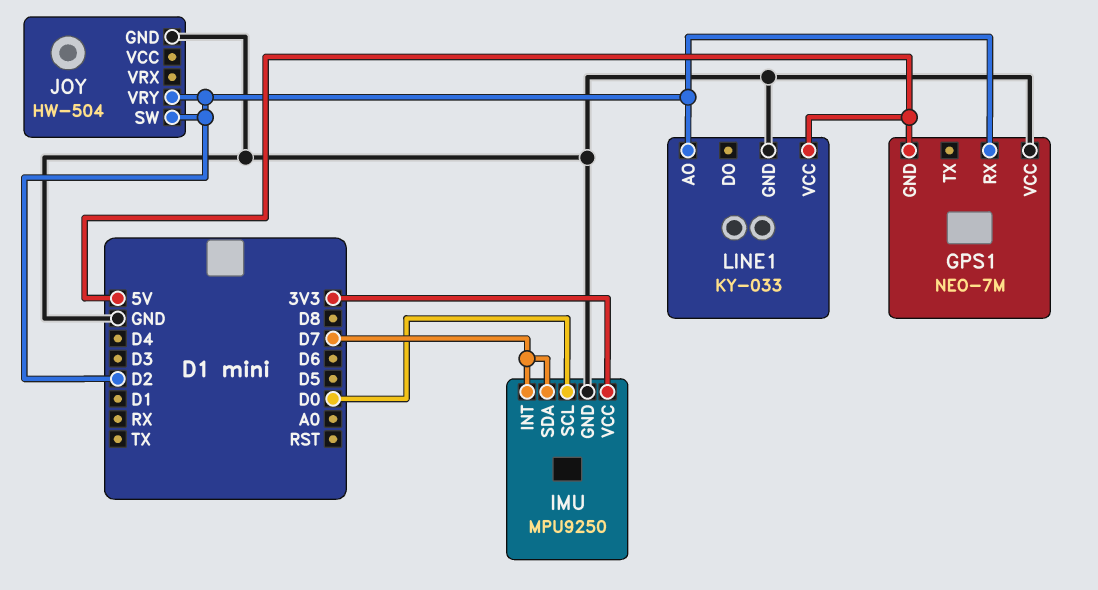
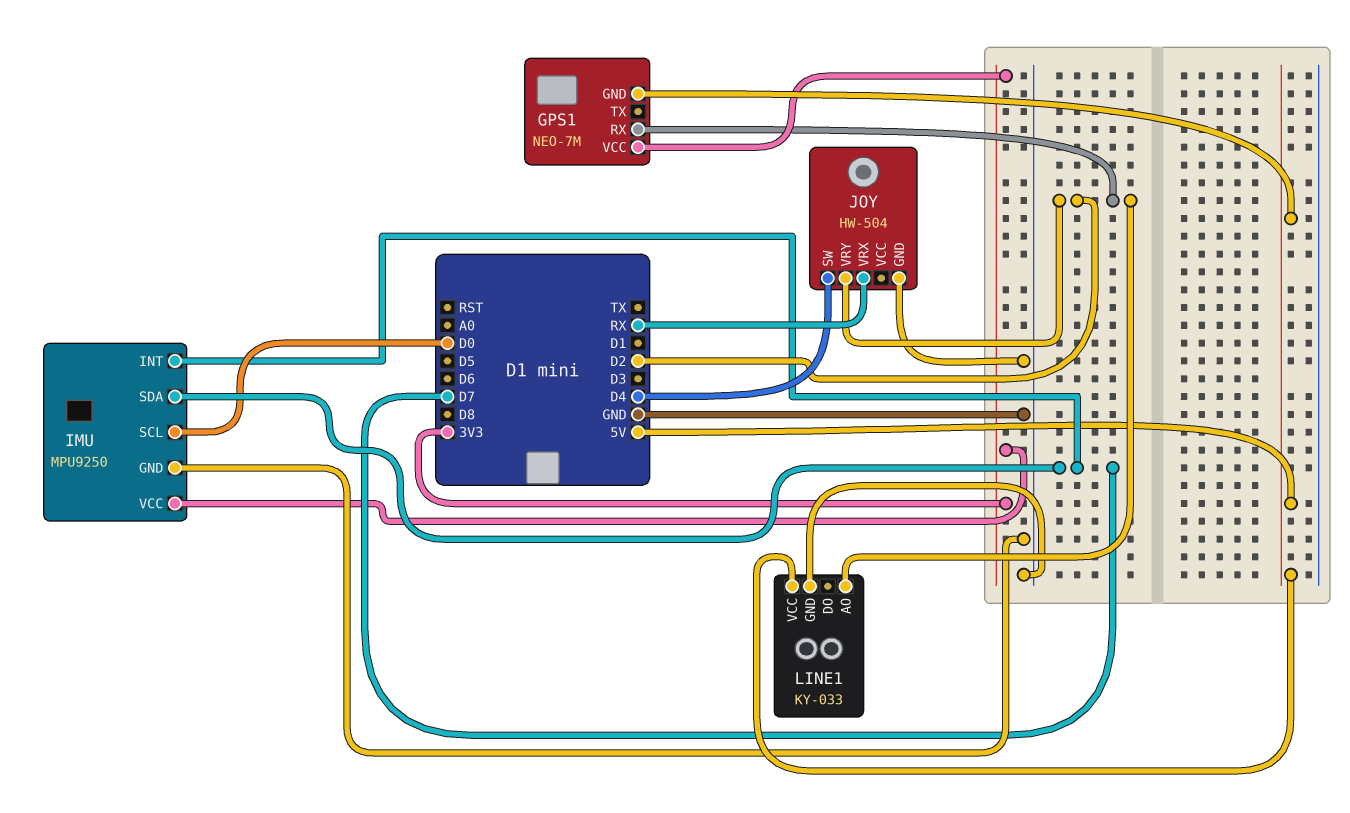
GPS1 pin VCC: GND -> 3V3
JOY pin SW: D2 -> D4
JOY pin VRX: none -> RX

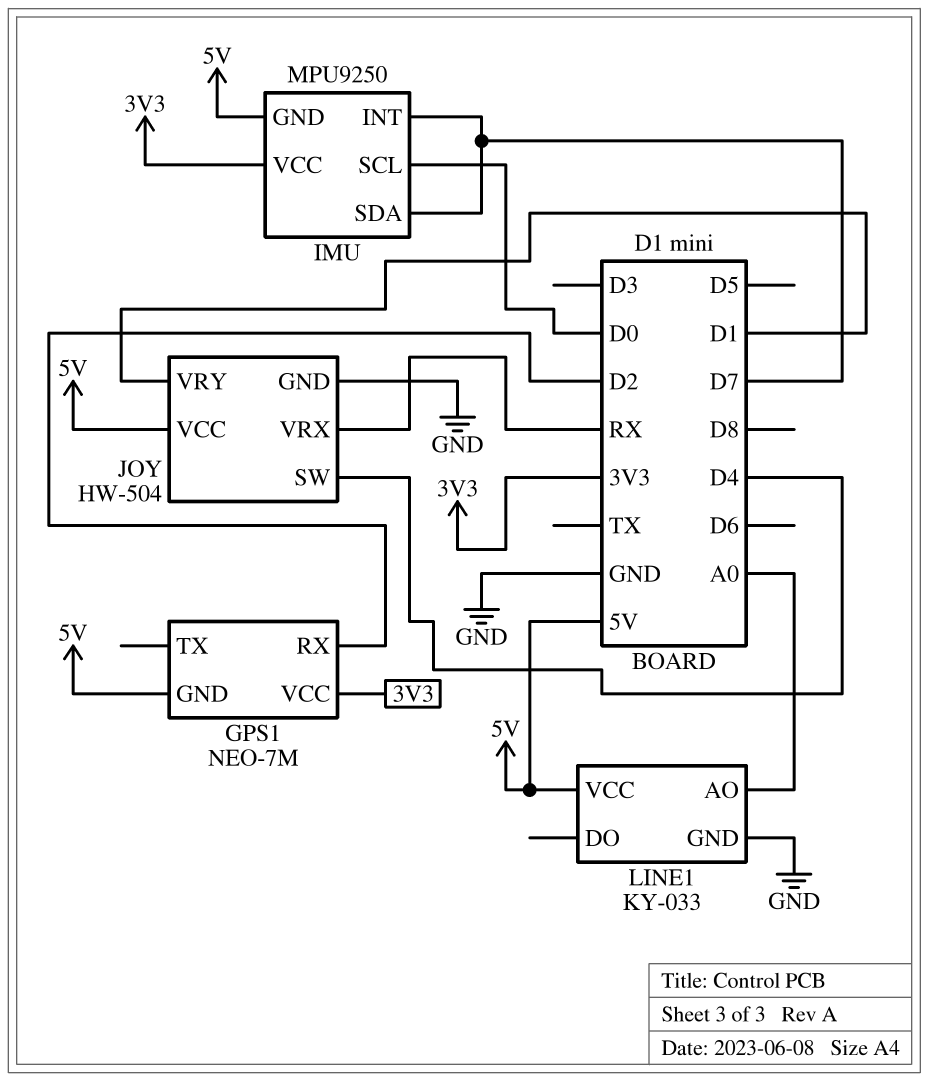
IMU pin GND: GND -> 5V
JOY pin VCC: none -> 5V
JOY pin VRY: D2 -> D1
LINE1 pin AO: D2 -> A0

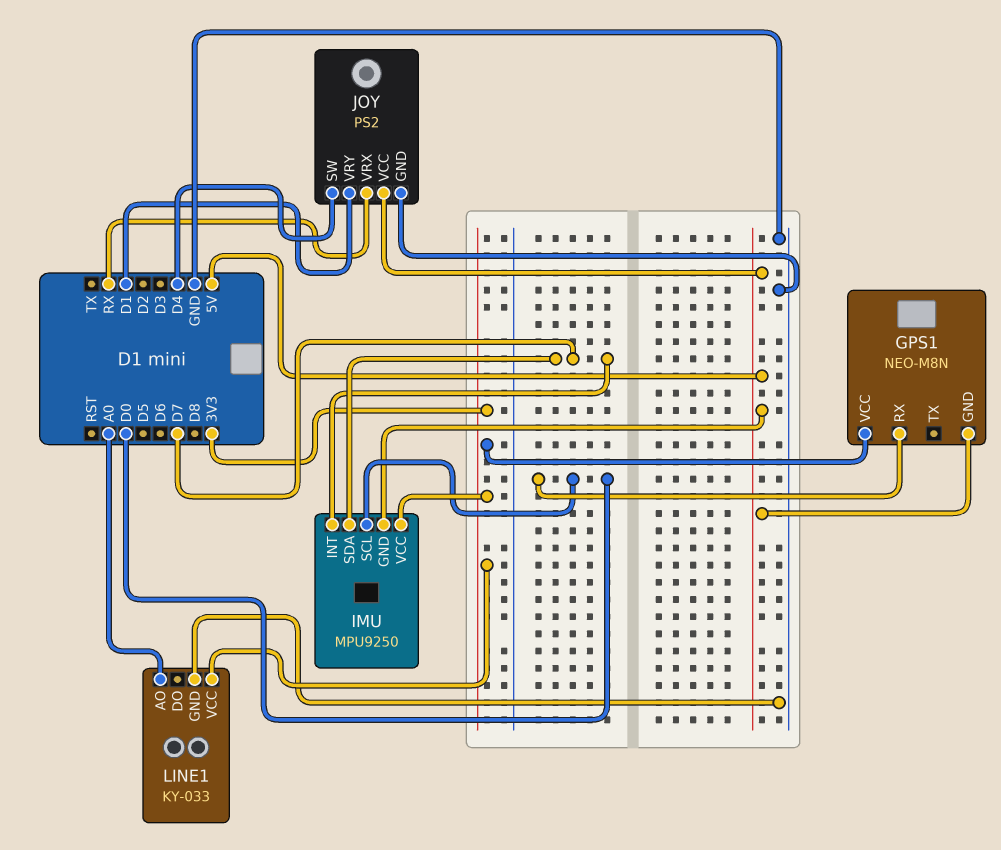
GPS1: NEO-7M -> NEO-M8N
GPS1 pin RX: D2 -> D0
JOY: HW-504 -> PS2
LINE1 pin VCC: 5V -> 3V3

